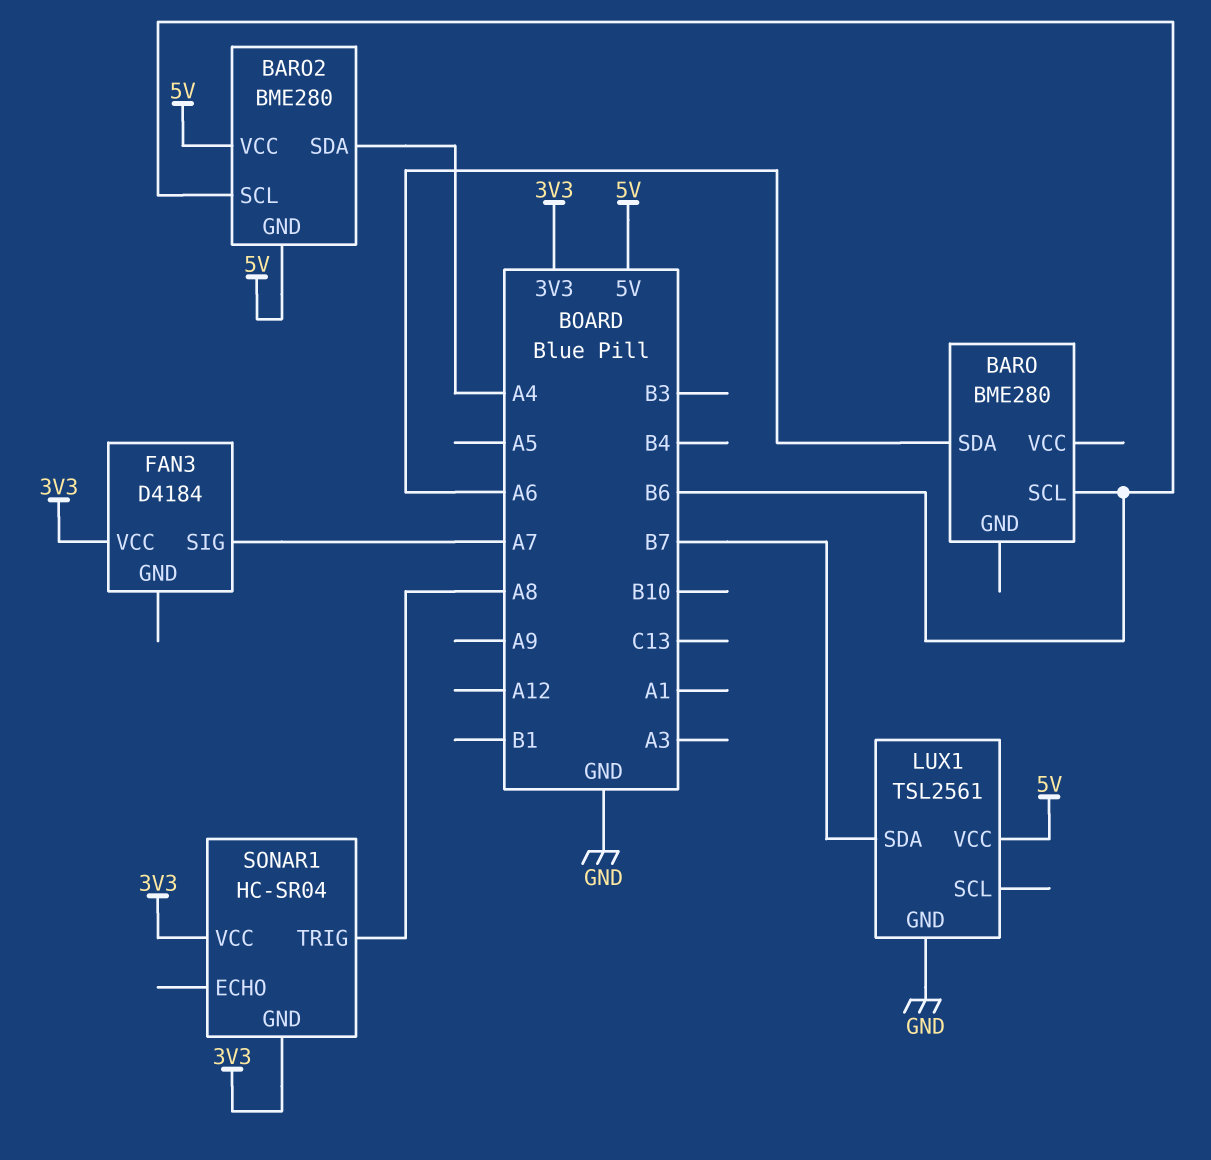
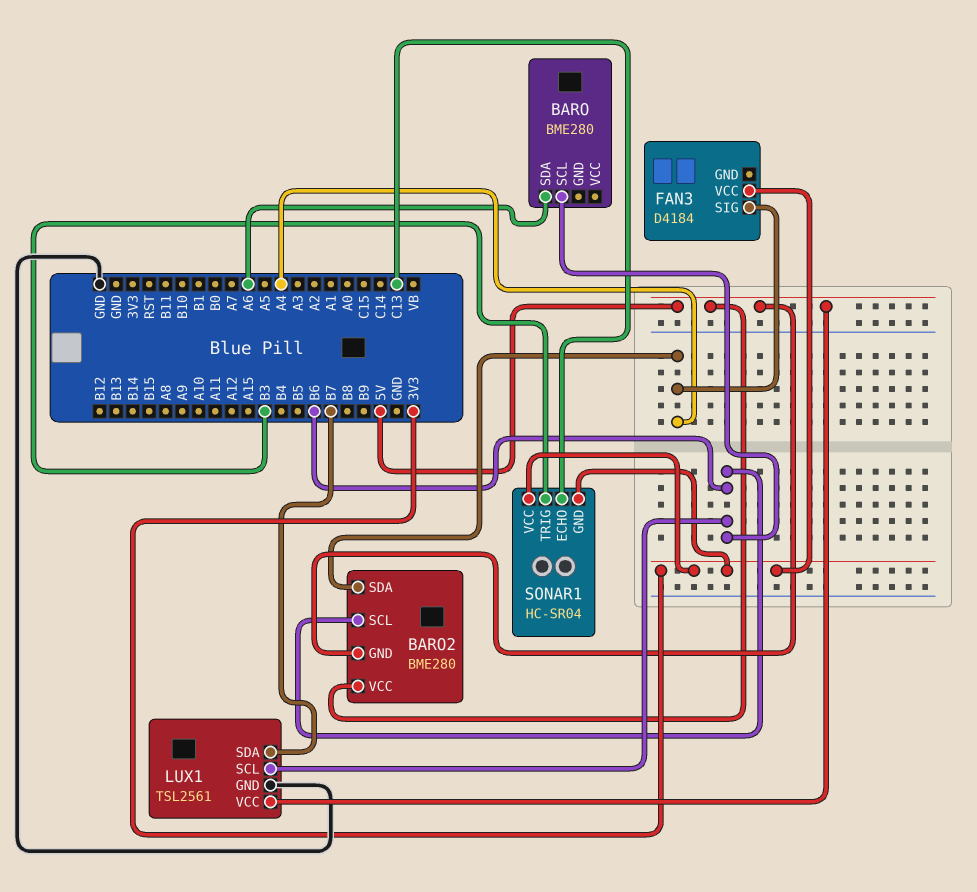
FAN3 pin SIG: A7 -> A4
LUX1 pin SCL: none -> B6
SONAR1 pin ECHO: none -> C13
SONAR1 pin TRIG: A8 -> B3

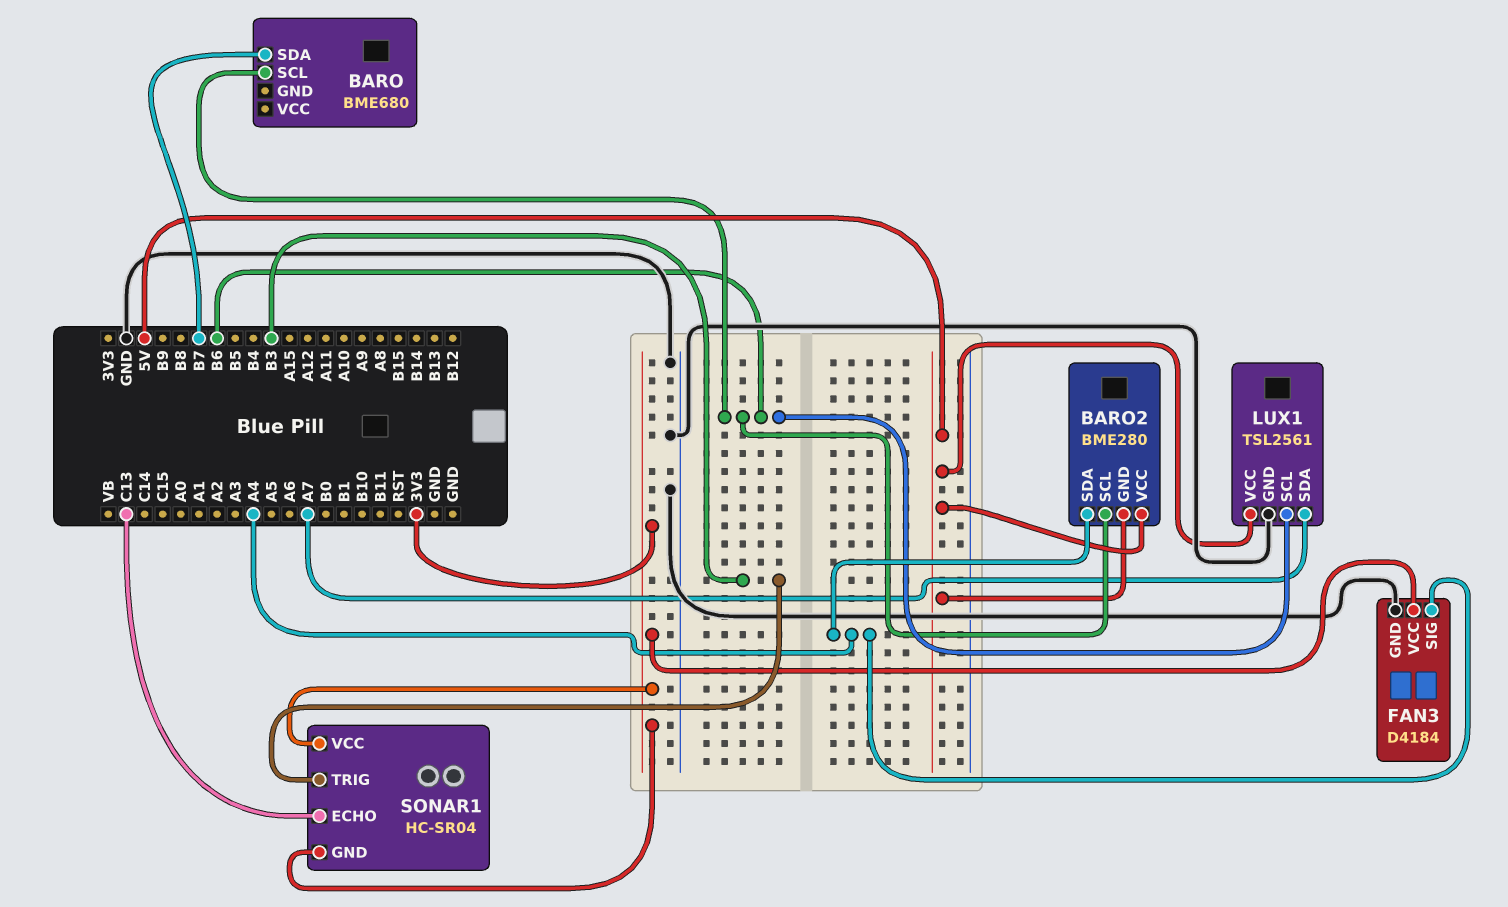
BARO: BME280 -> BME680
BARO pin SDA: A6 -> B7
FAN3 pin GND: none -> GND
LUX1 pin SDA: B7 -> A7

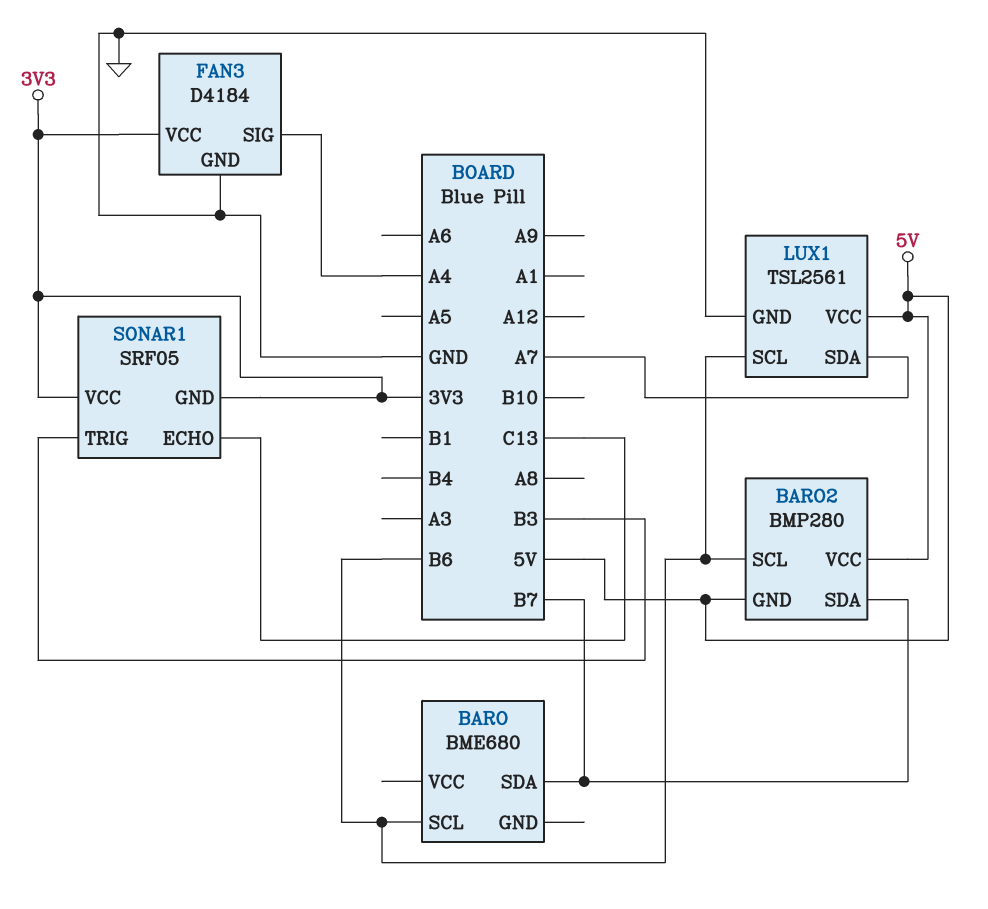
BARO2: BME280 -> BMP280
BARO2 pin SDA: A4 -> B7
SONAR1: HC-SR04 -> SRF05

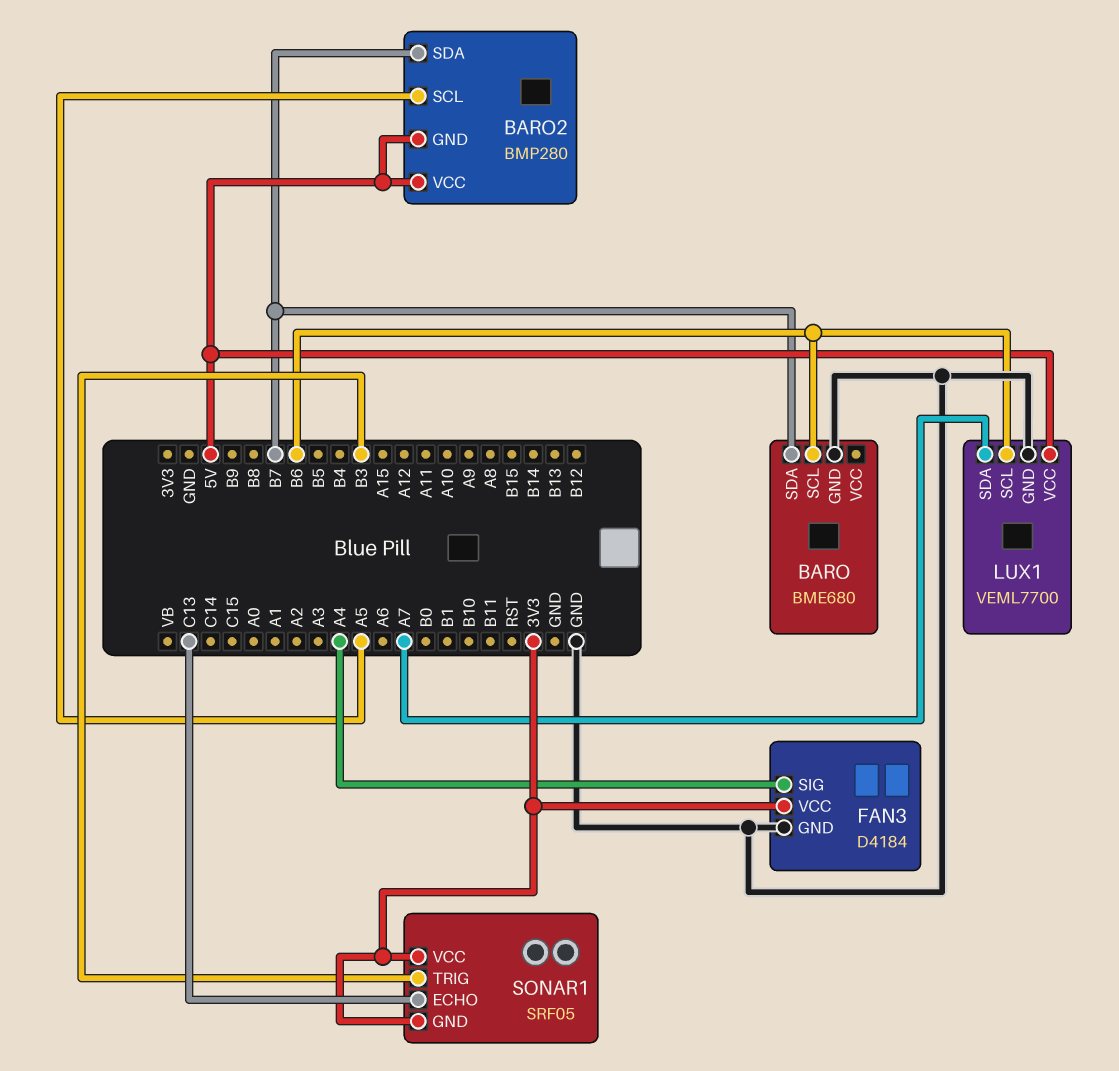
BARO pin GND: none -> GND
BARO2 pin SCL: B6 -> A5
LUX1: TSL2561 -> VEML7700

